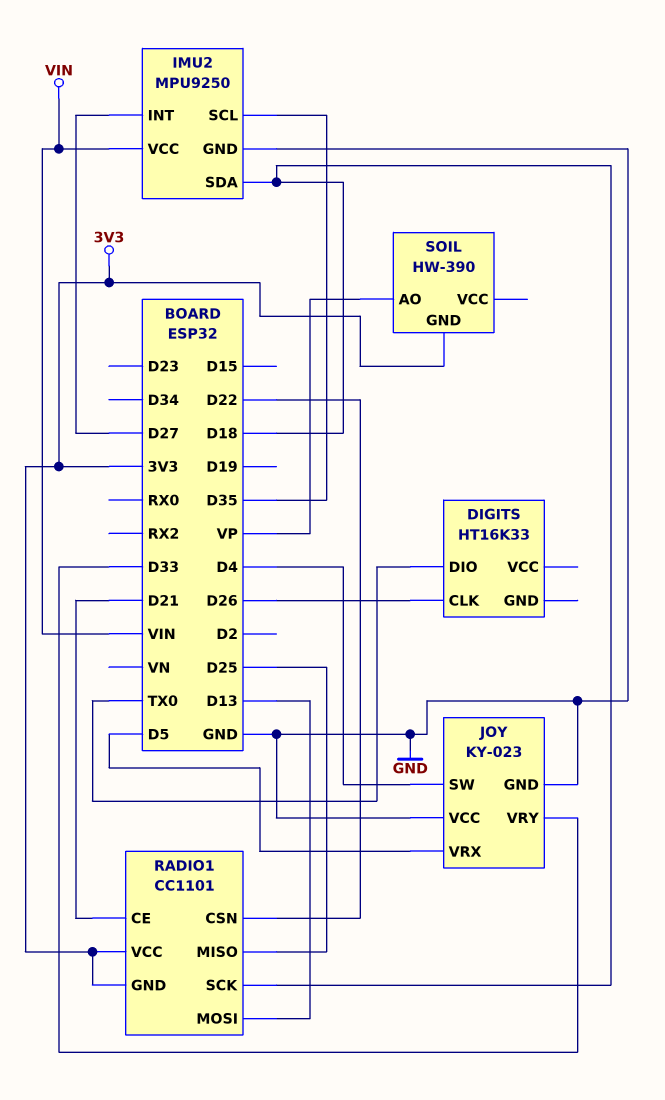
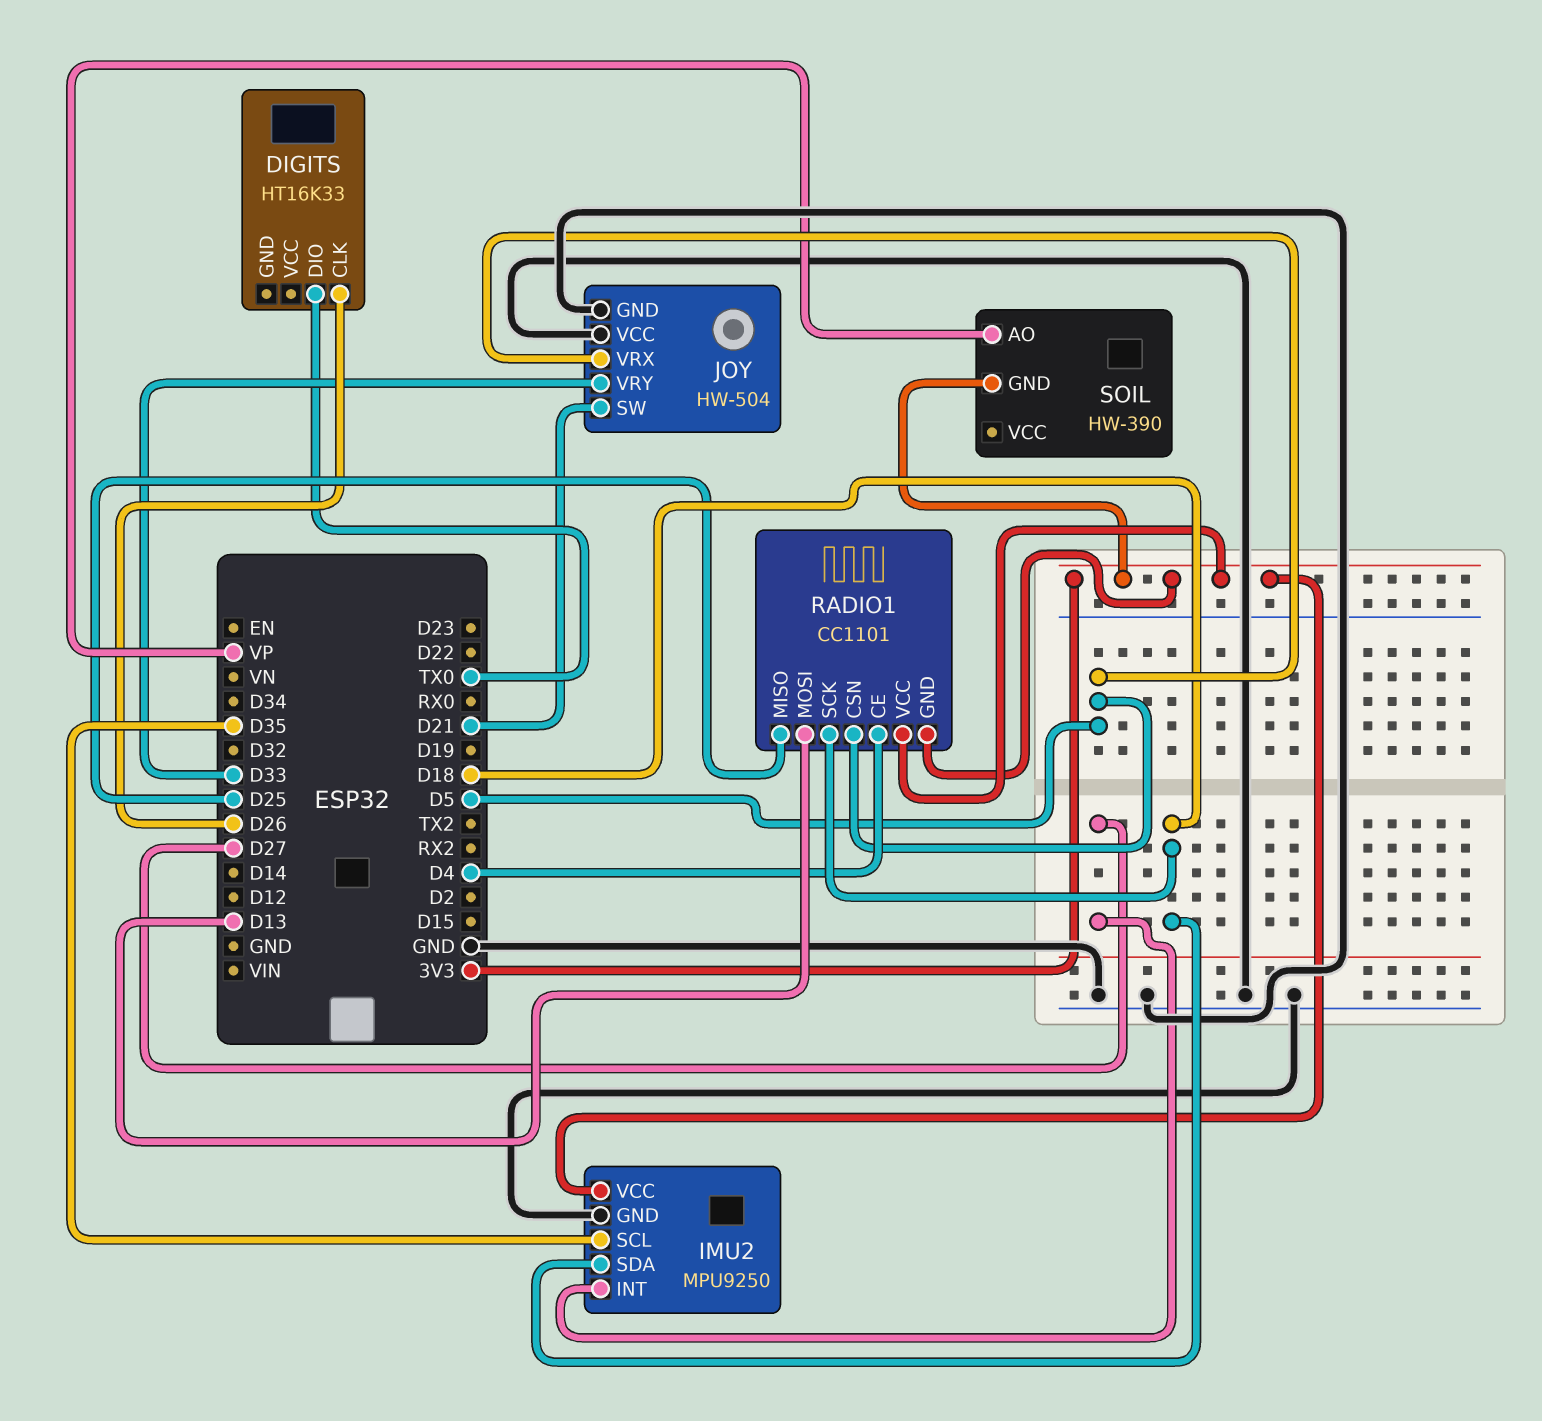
IMU2 pin VCC: VIN -> 3V3
JOY: KY-023 -> HW-504
JOY pin SW: D4 -> D21
RADIO1 pin CE: D21 -> D4
RADIO1 pin CSN: D22 -> D5

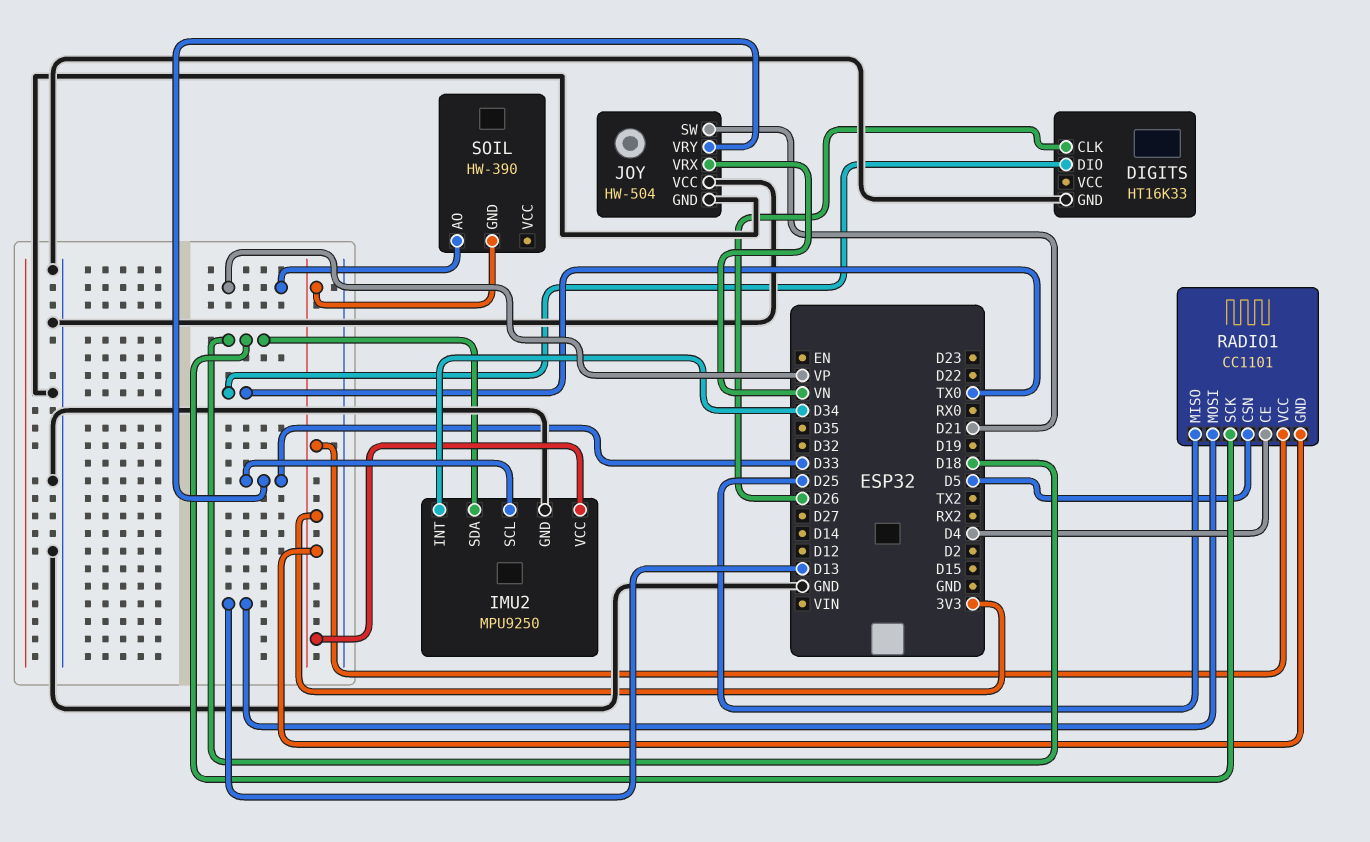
DIGITS pin GND: none -> GND
IMU2 pin INT: D27 -> D34
IMU2 pin SCL: D35 -> D33
JOY pin VRX: D5 -> VN

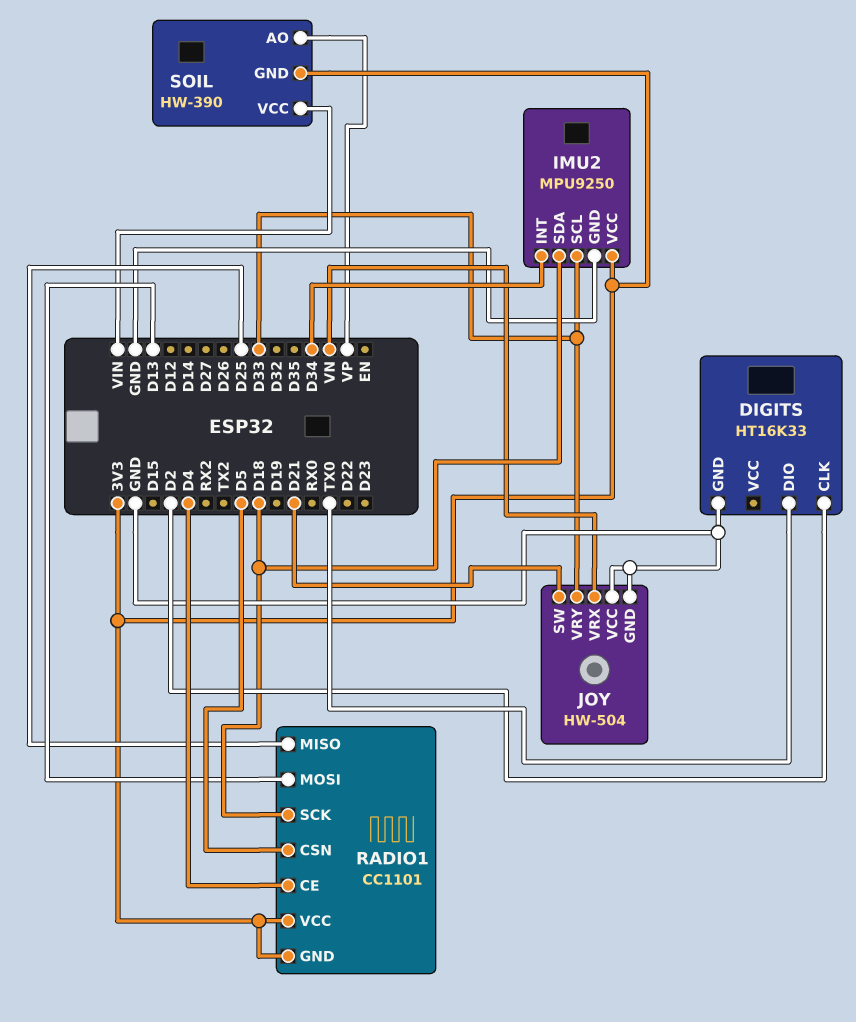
DIGITS pin CLK: D26 -> D2
SOIL pin VCC: none -> VIN

